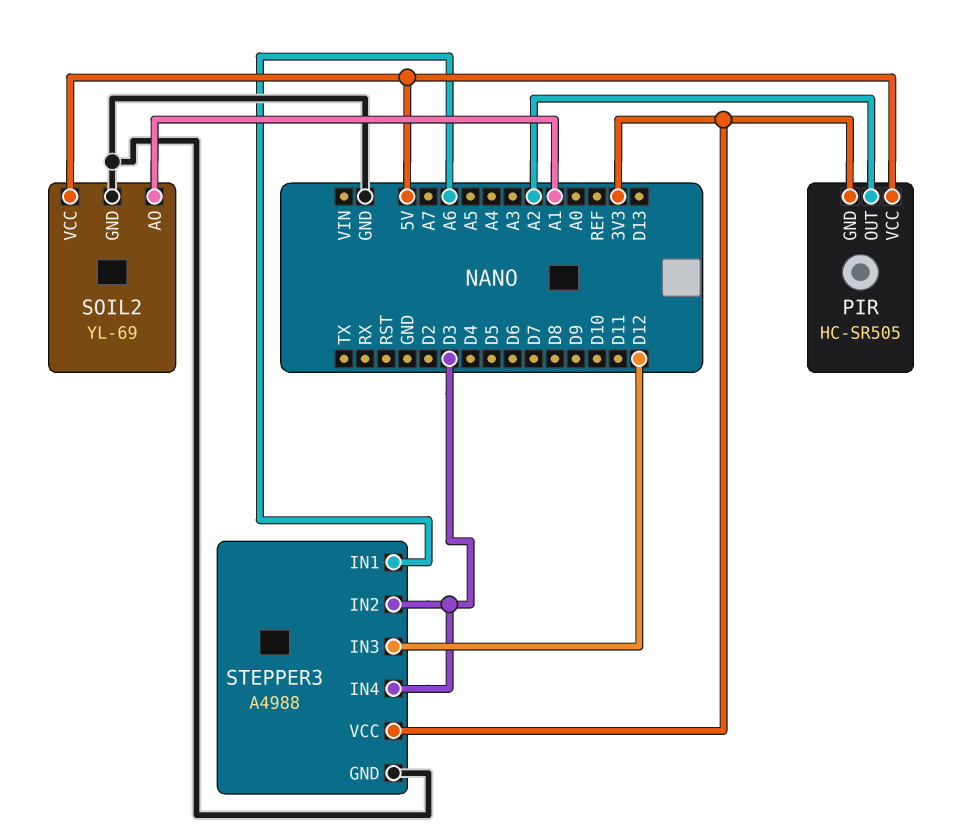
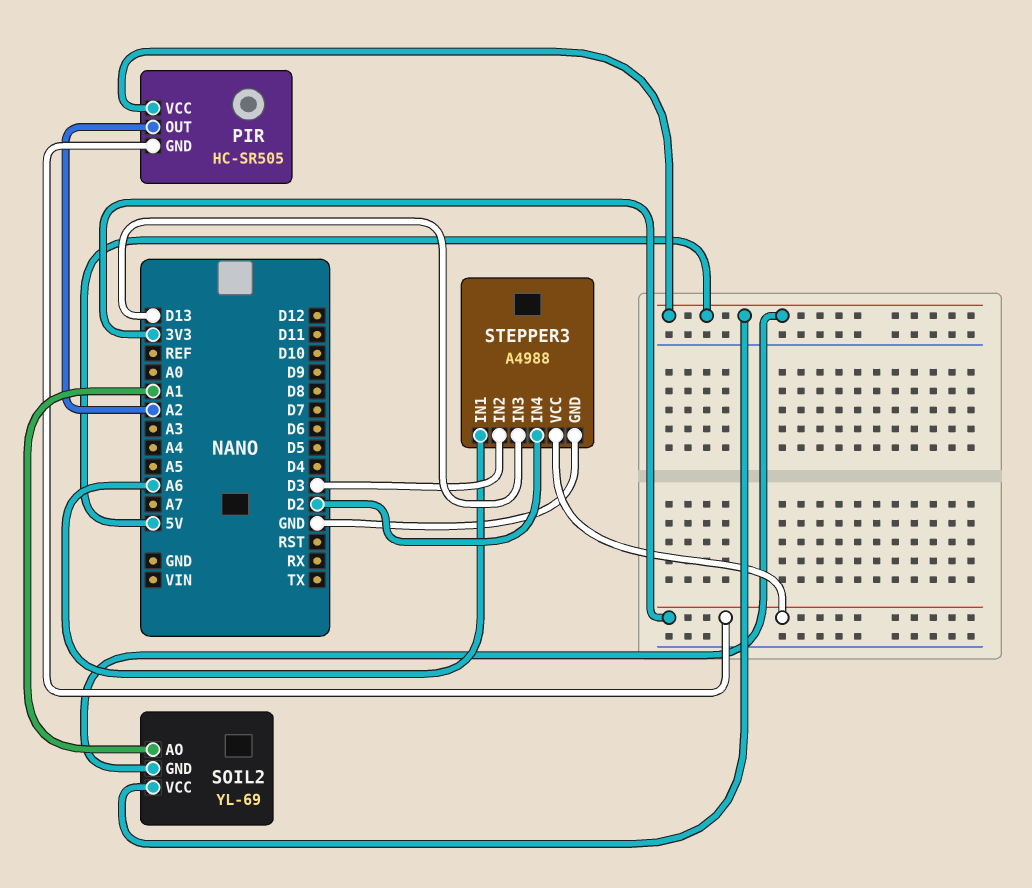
SOIL2 pin GND: GND -> 5V
STEPPER3 pin IN3: D12 -> D13
STEPPER3 pin IN4: D3 -> D2

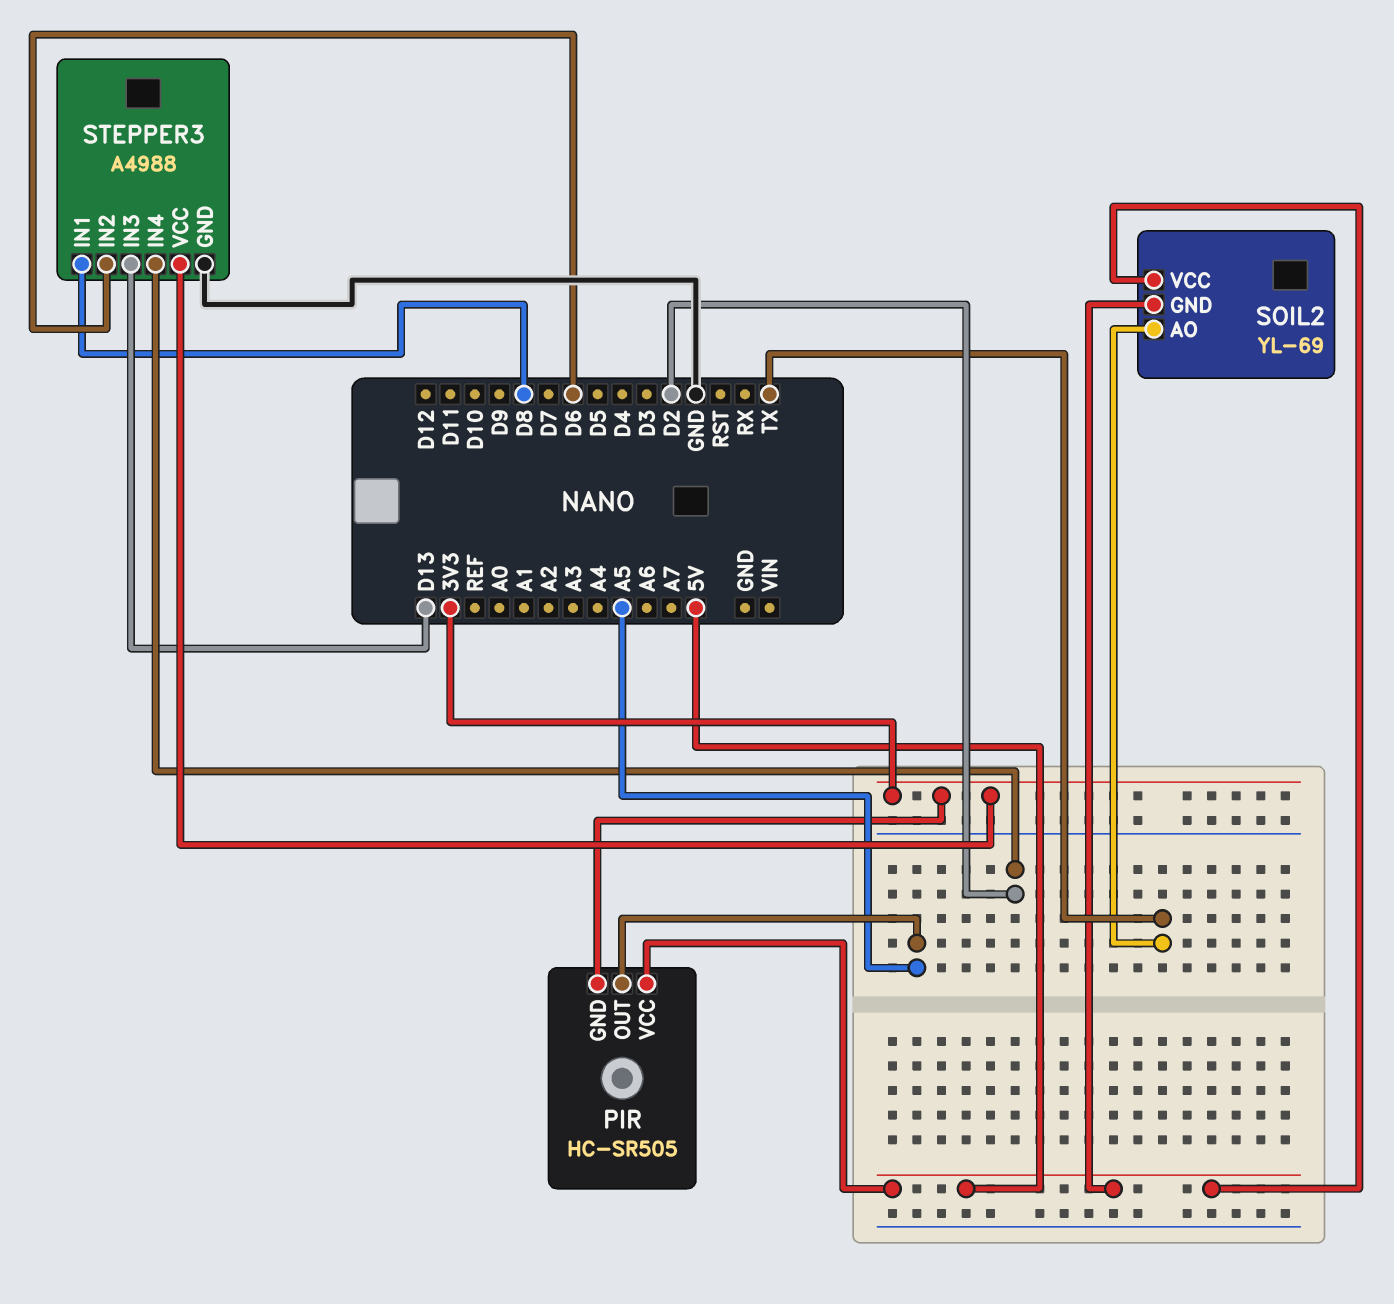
PIR pin OUT: A2 -> A5
SOIL2 pin AO: A1 -> TX
STEPPER3 pin IN1: A6 -> D8
STEPPER3 pin IN2: D3 -> D6

